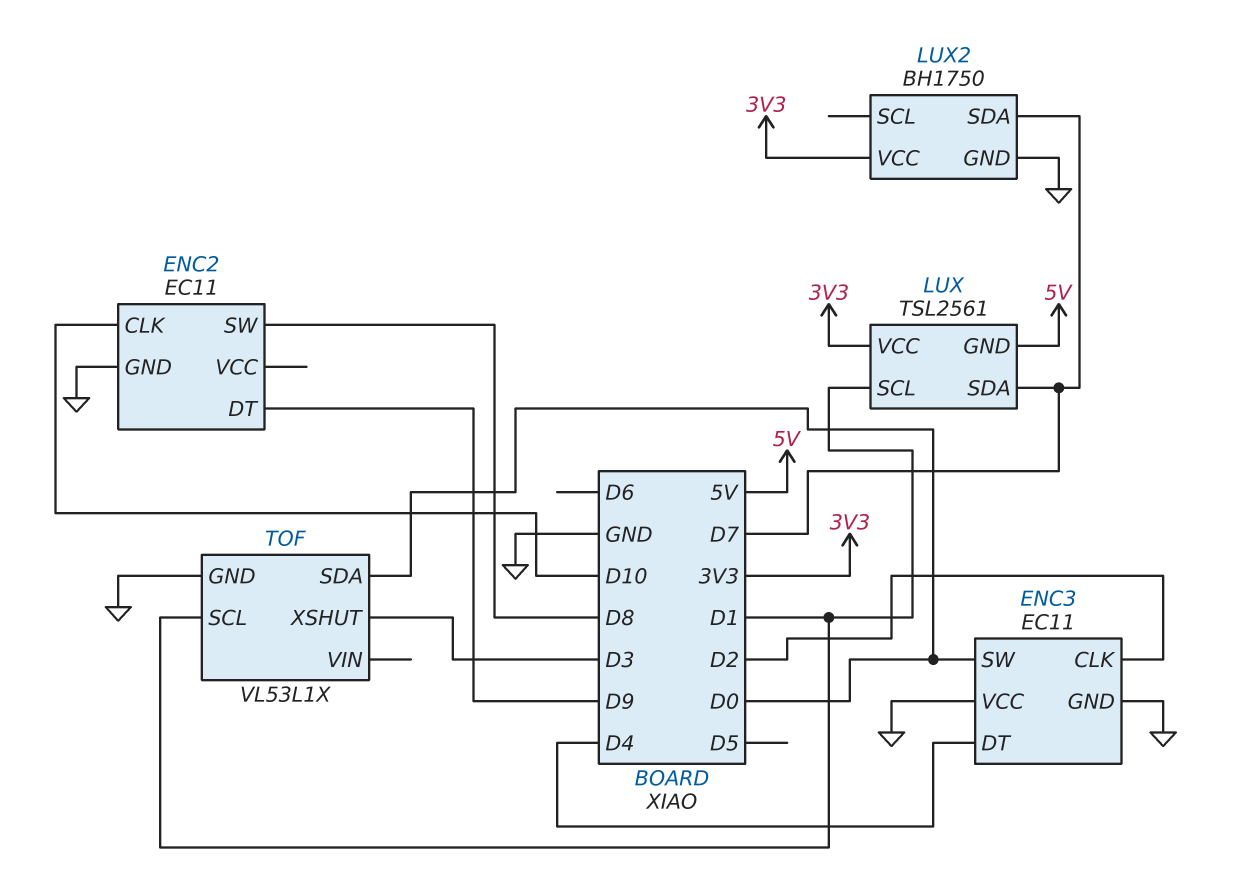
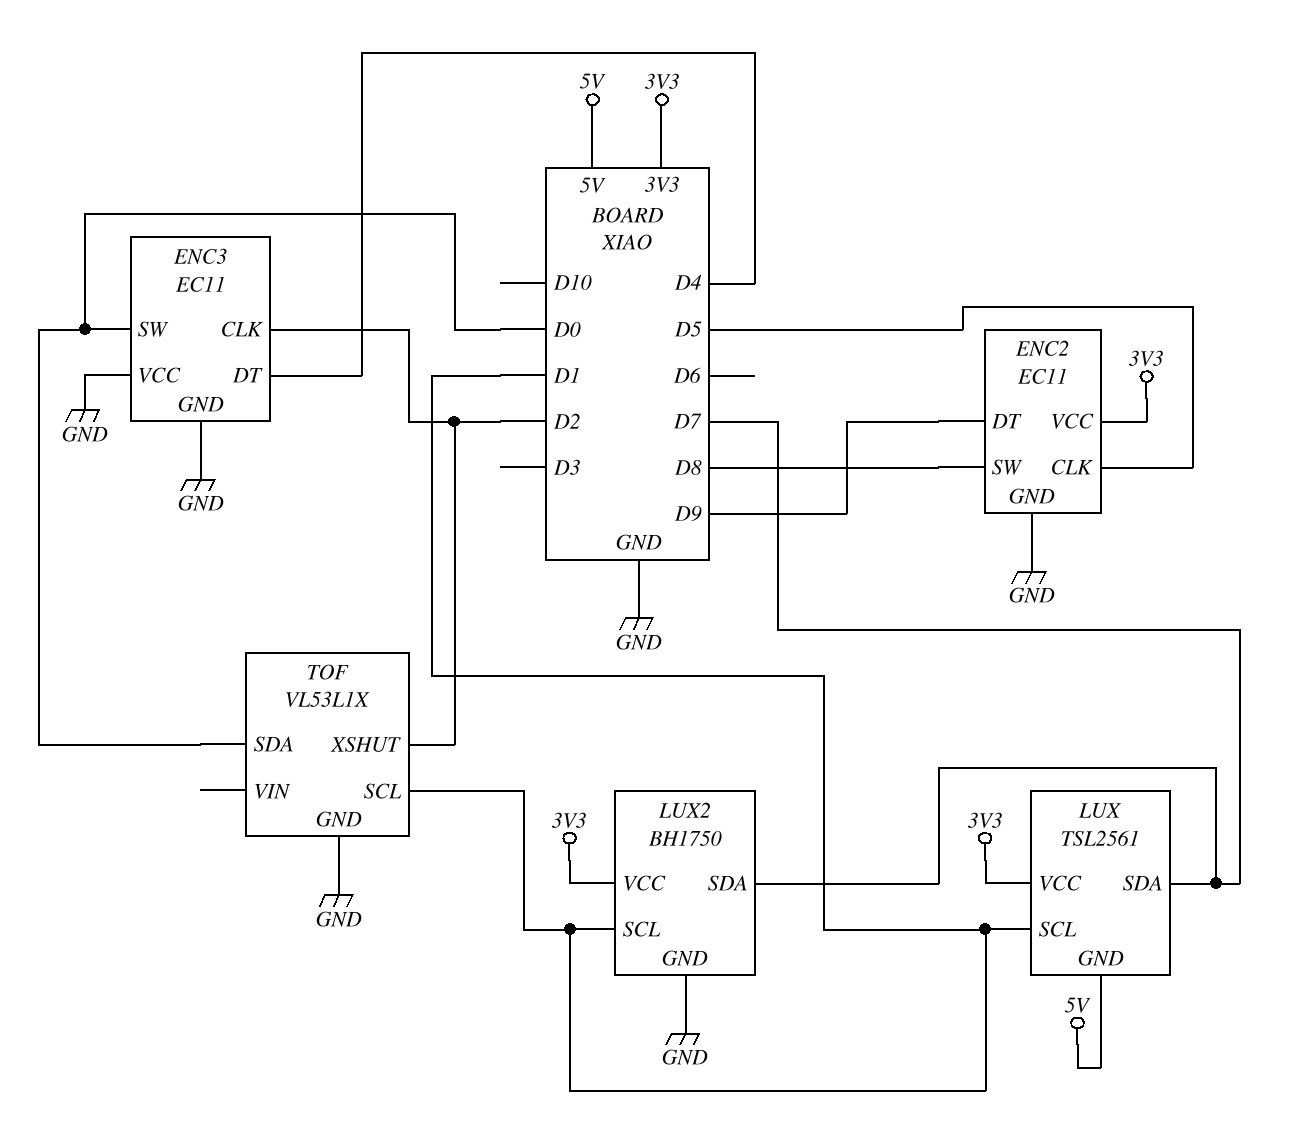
ENC2 pin CLK: D10 -> D5
ENC2 pin VCC: none -> 3V3
LUX2 pin SCL: none -> D1
TOF pin XSHUT: D3 -> D2

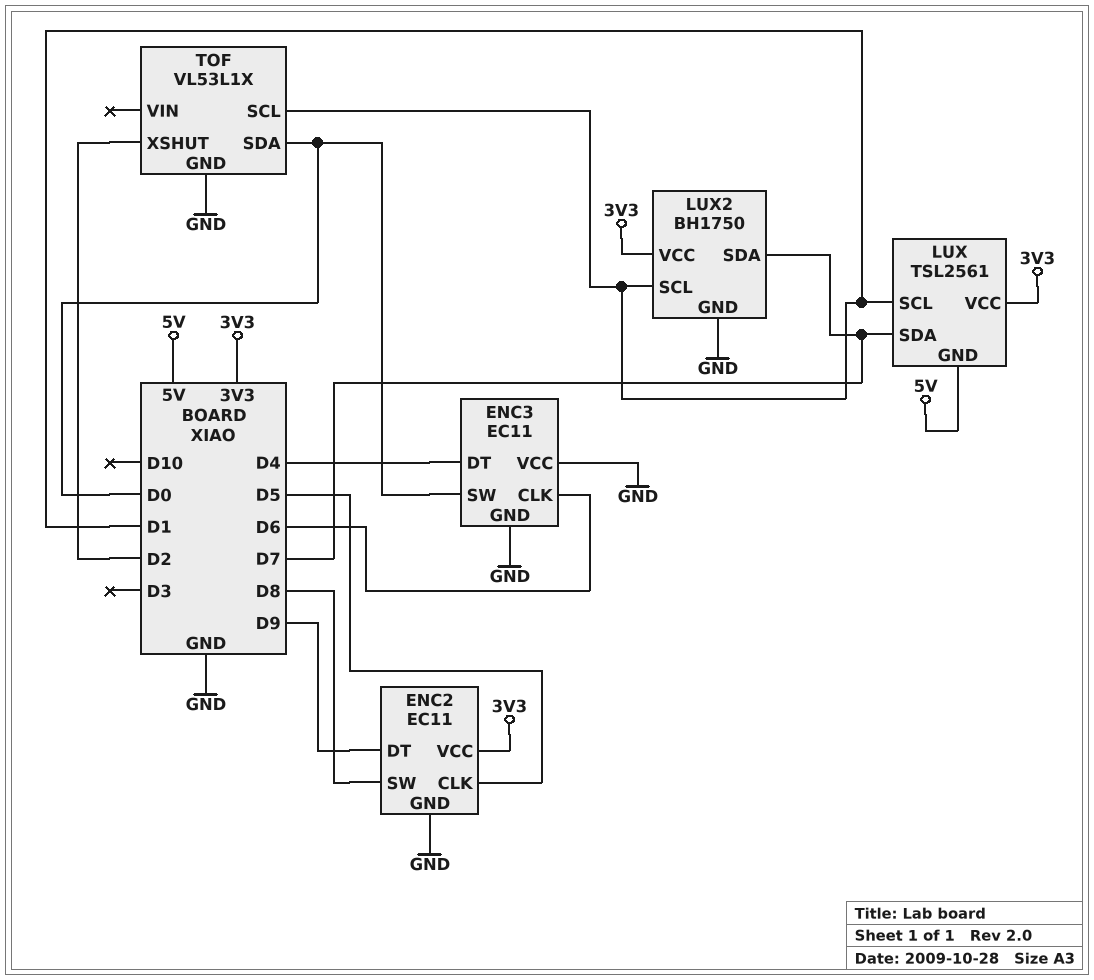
ENC3 pin CLK: D2 -> D6

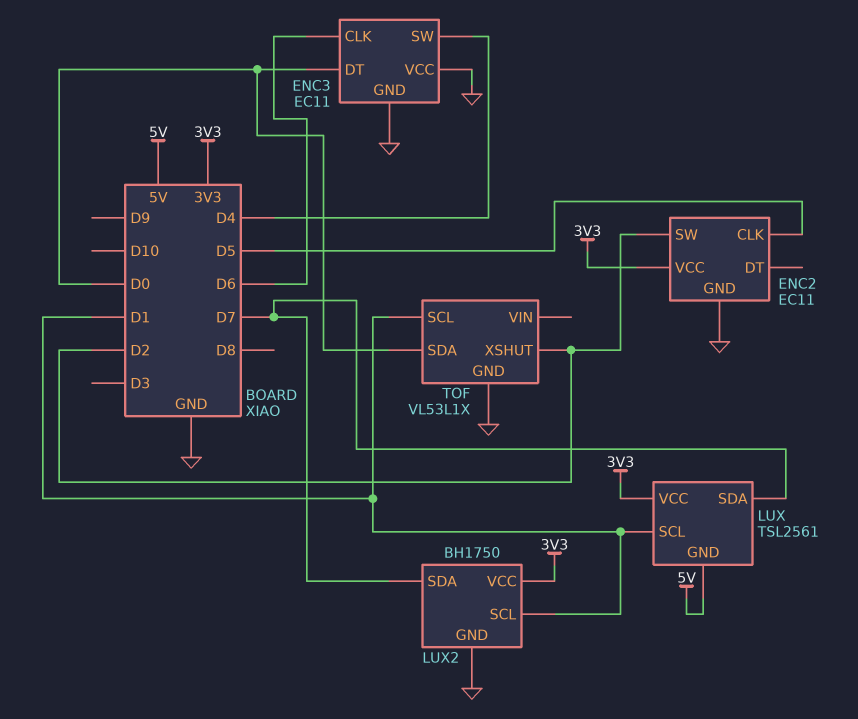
ENC2 pin DT: D9 -> none
ENC2 pin SW: D8 -> D2
ENC3 pin DT: D4 -> D0
ENC3 pin SW: D0 -> D4

